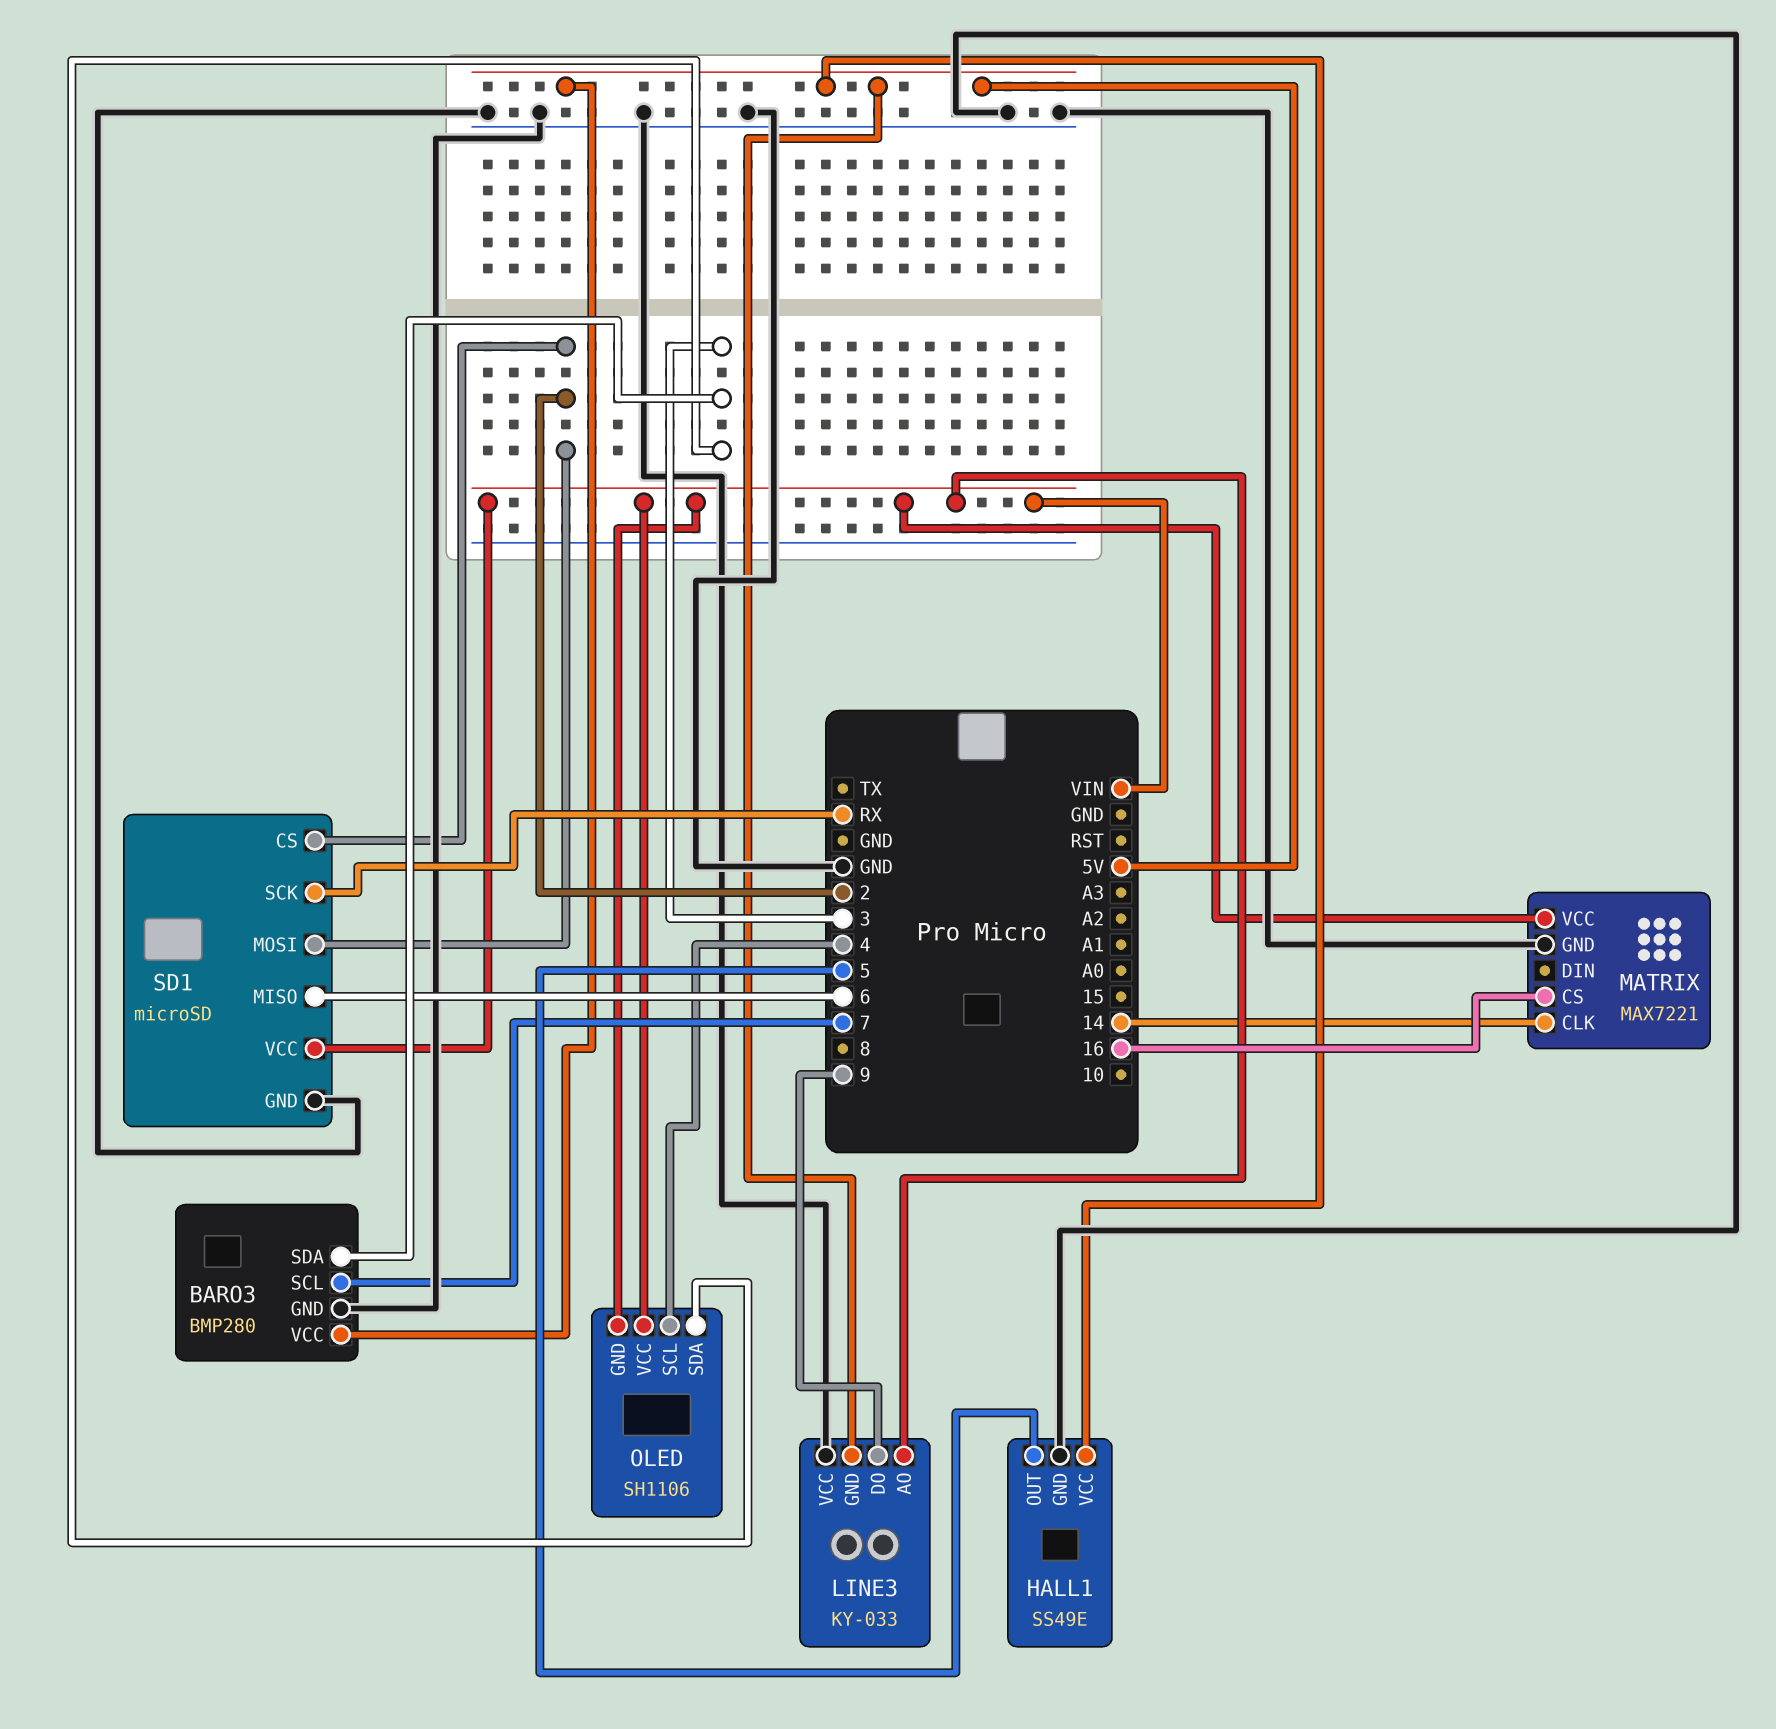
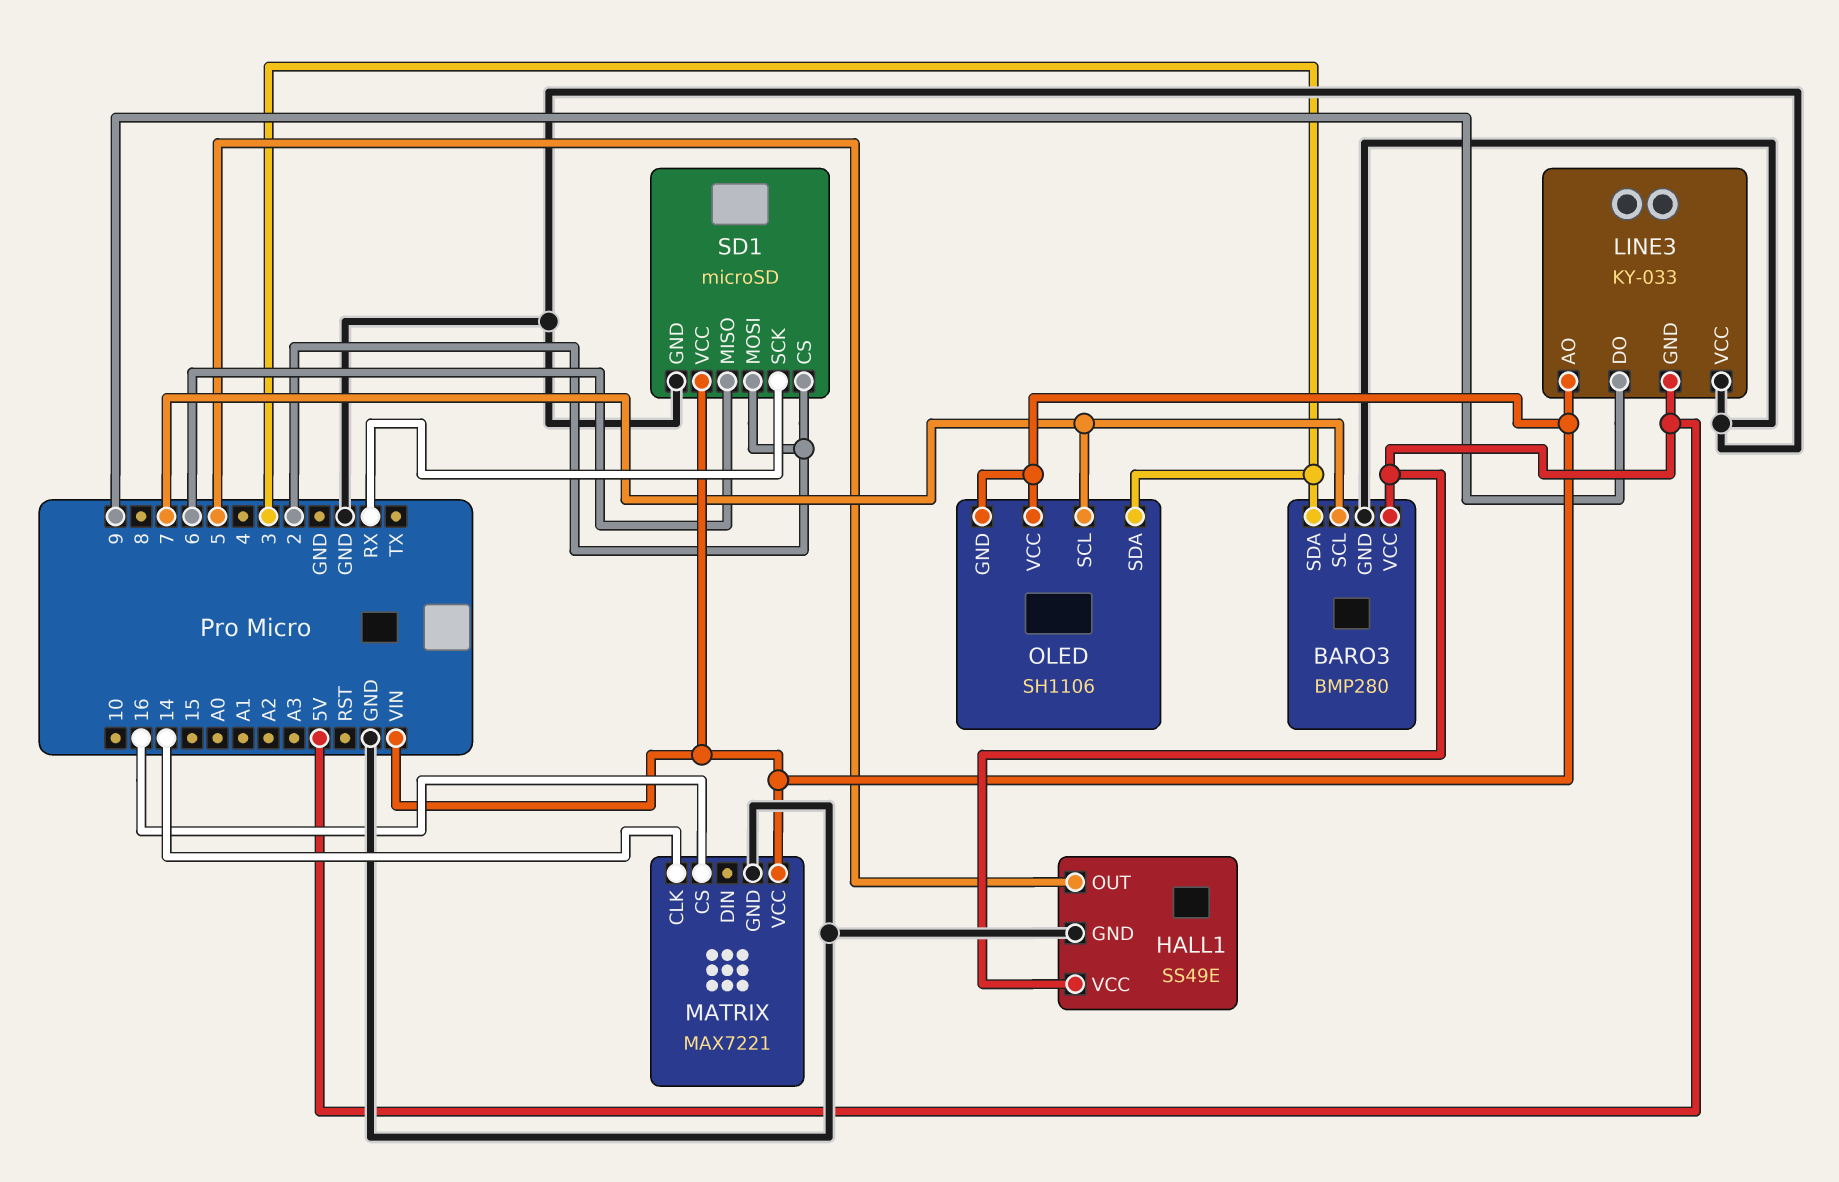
OLED pin SCL: 4 -> 7

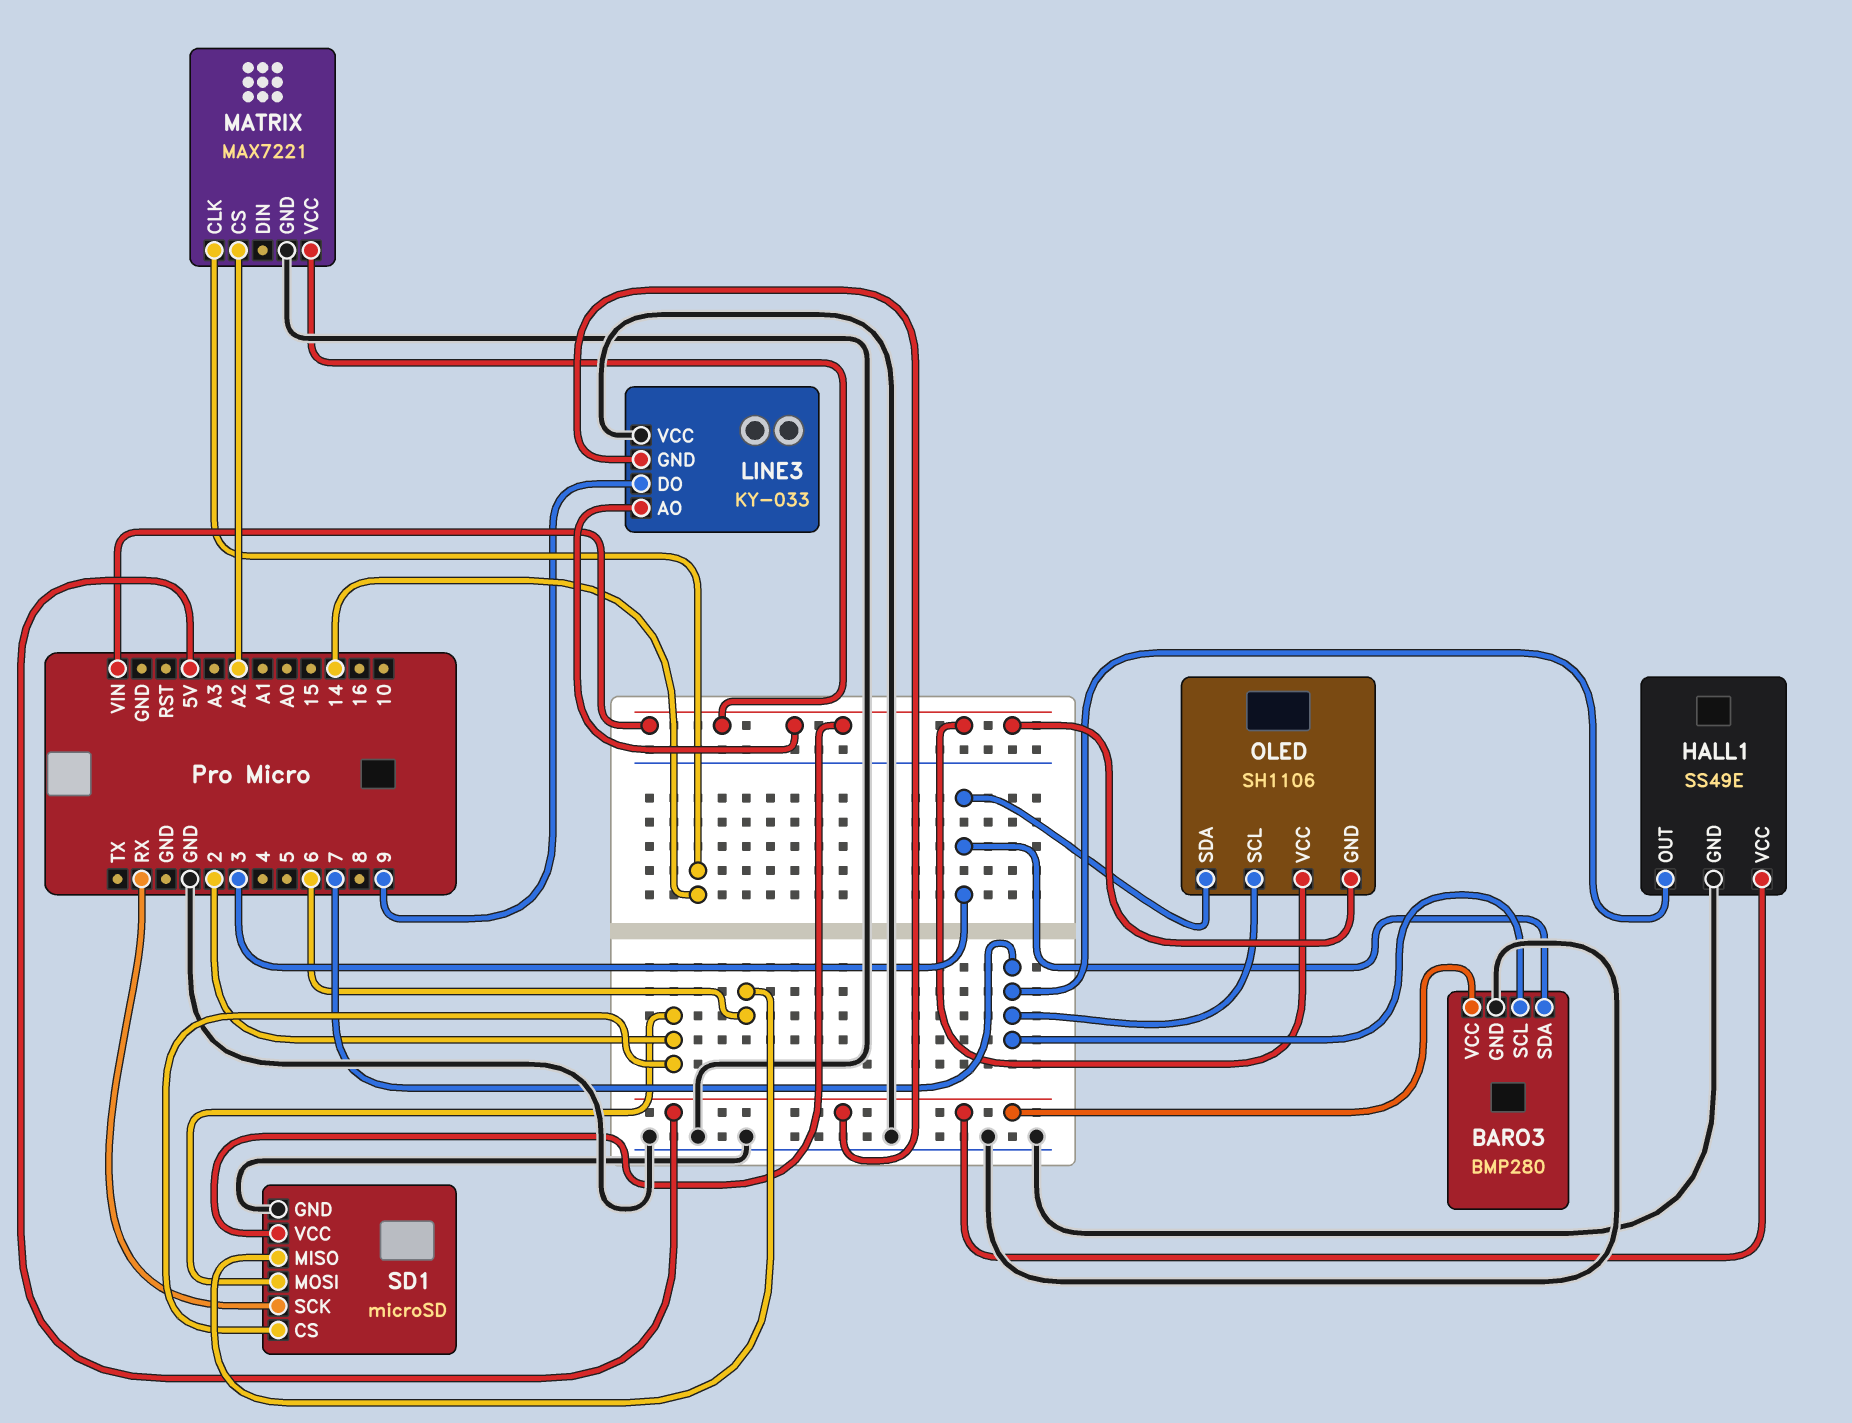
HALL1 pin OUT: 5 -> 7
MATRIX pin CS: 16 -> A2

